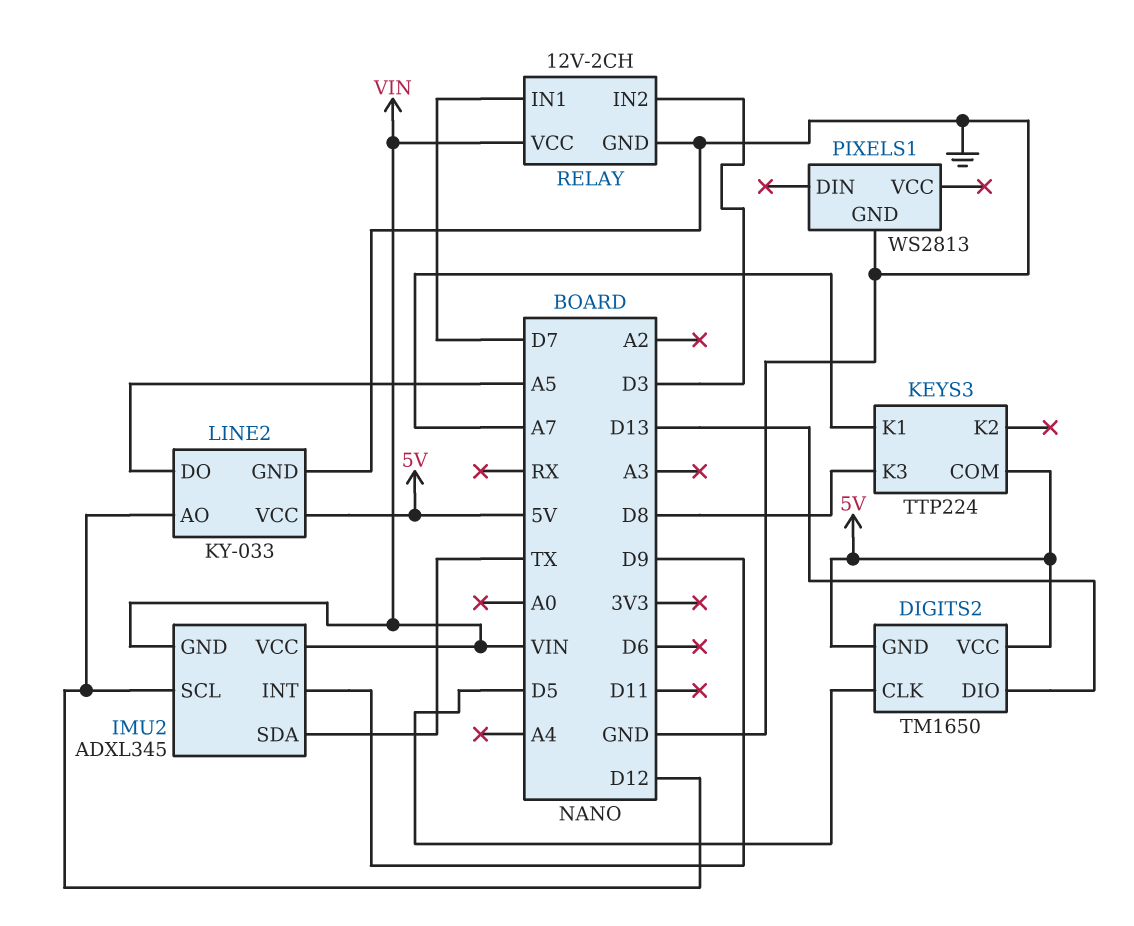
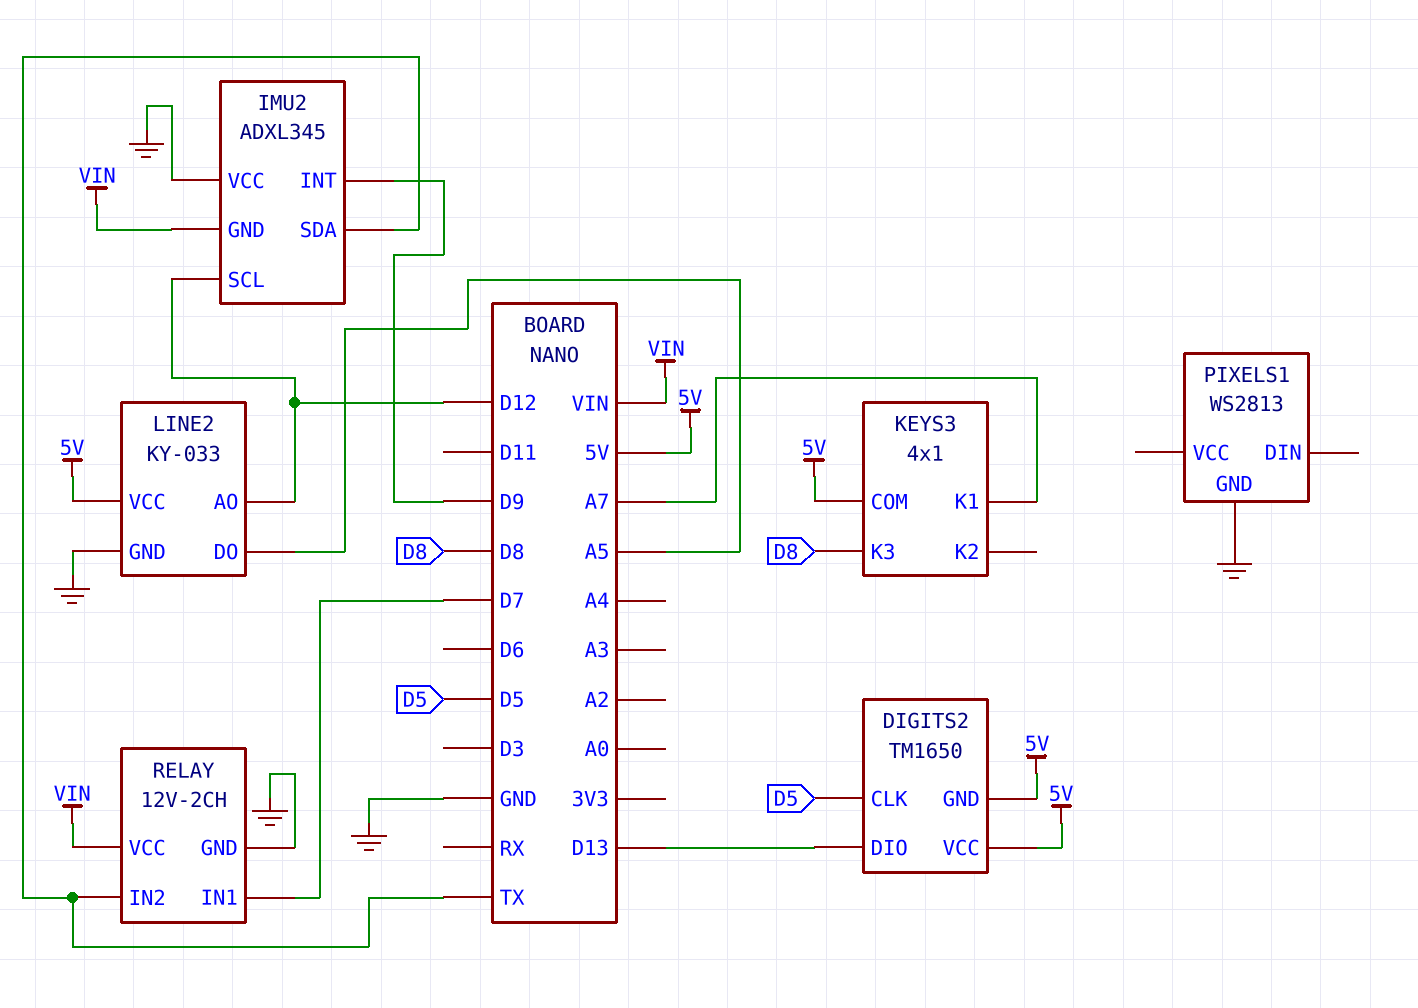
IMU2 pin VCC: VIN -> GND
KEYS3: TTP224 -> 4x1
RELAY pin IN2: D3 -> TX

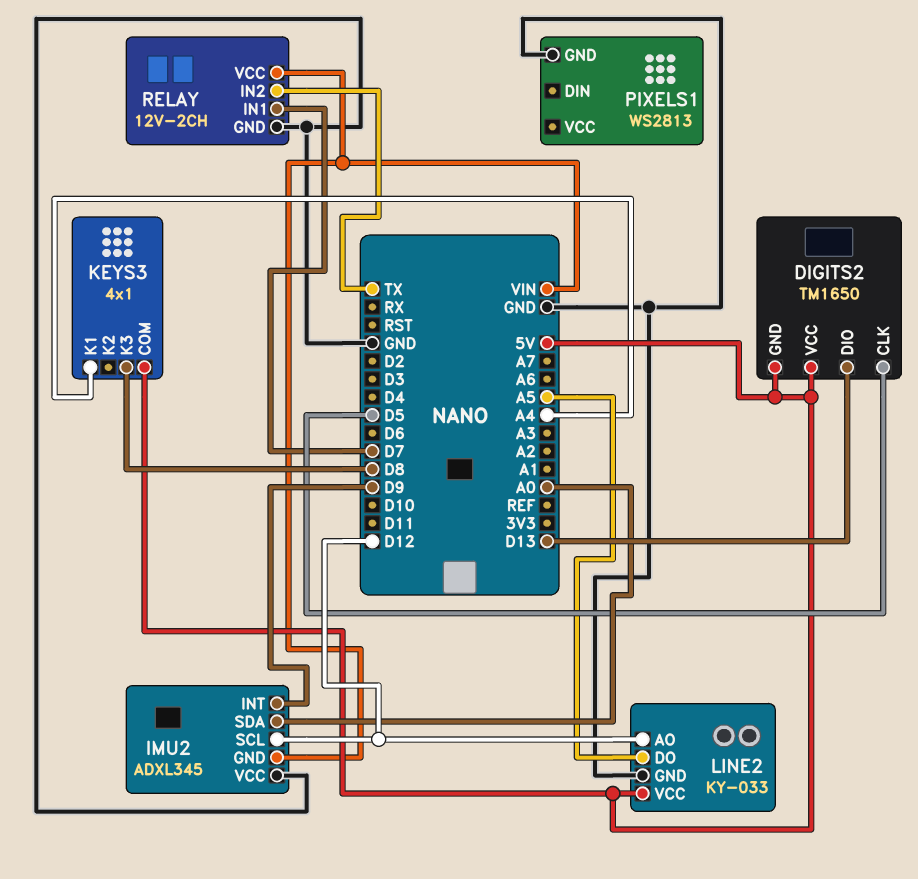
IMU2 pin SDA: TX -> A0
KEYS3 pin K1: A7 -> A4

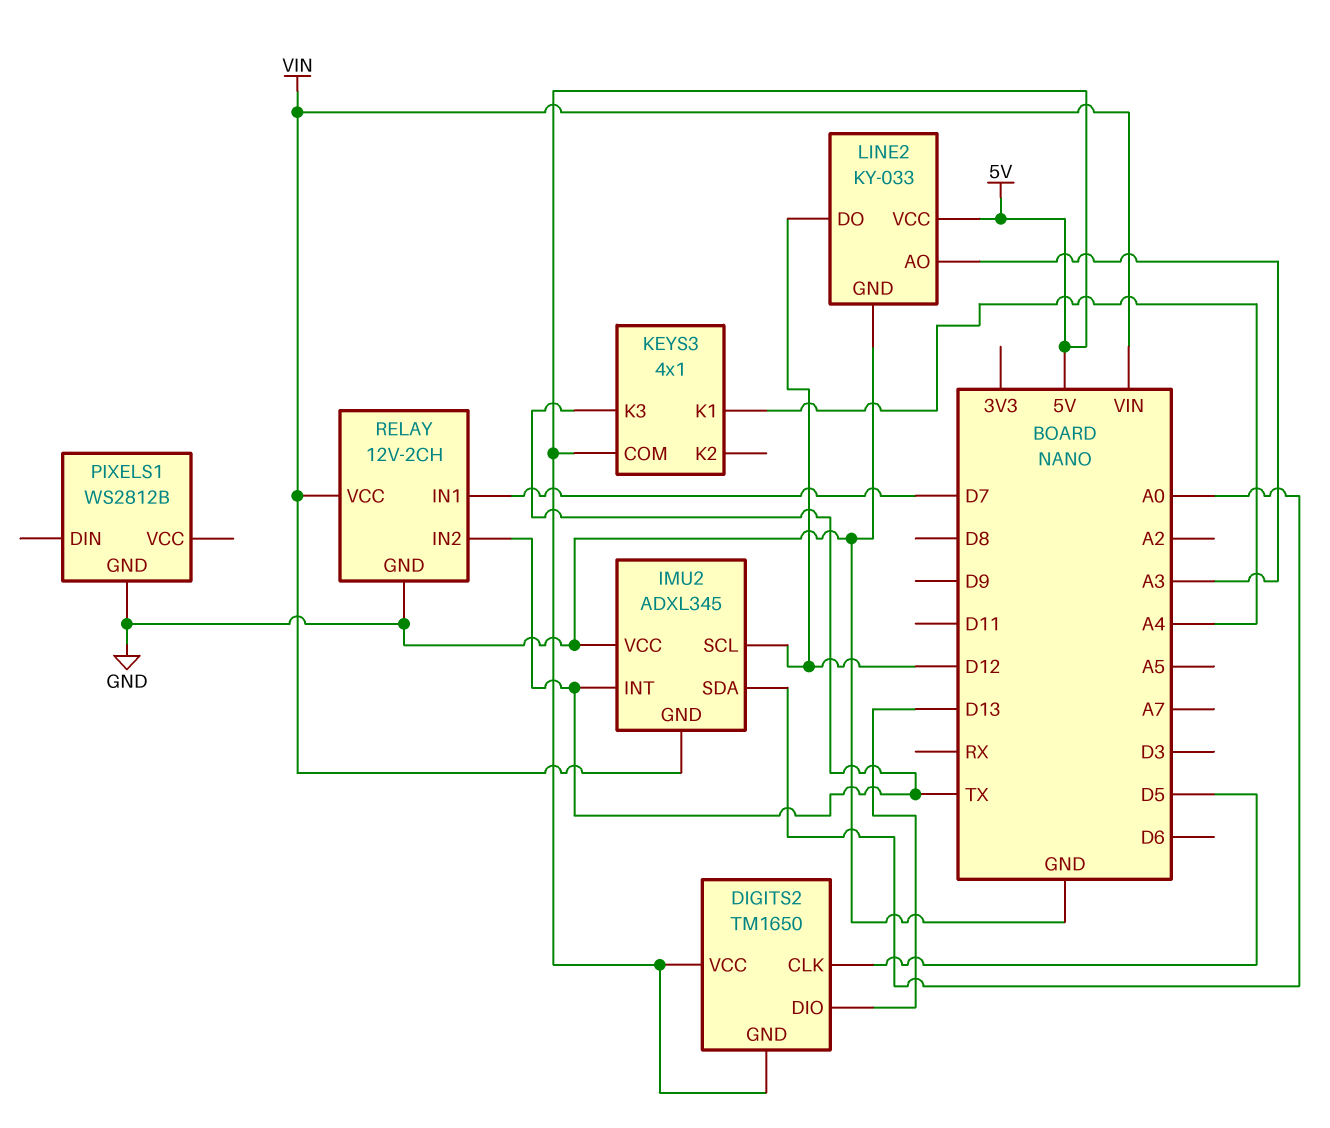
IMU2 pin INT: D9 -> TX
KEYS3 pin K3: D8 -> TX
LINE2 pin AO: D12 -> A3
LINE2 pin DO: A5 -> D12
PIXELS1: WS2813 -> WS2812B

